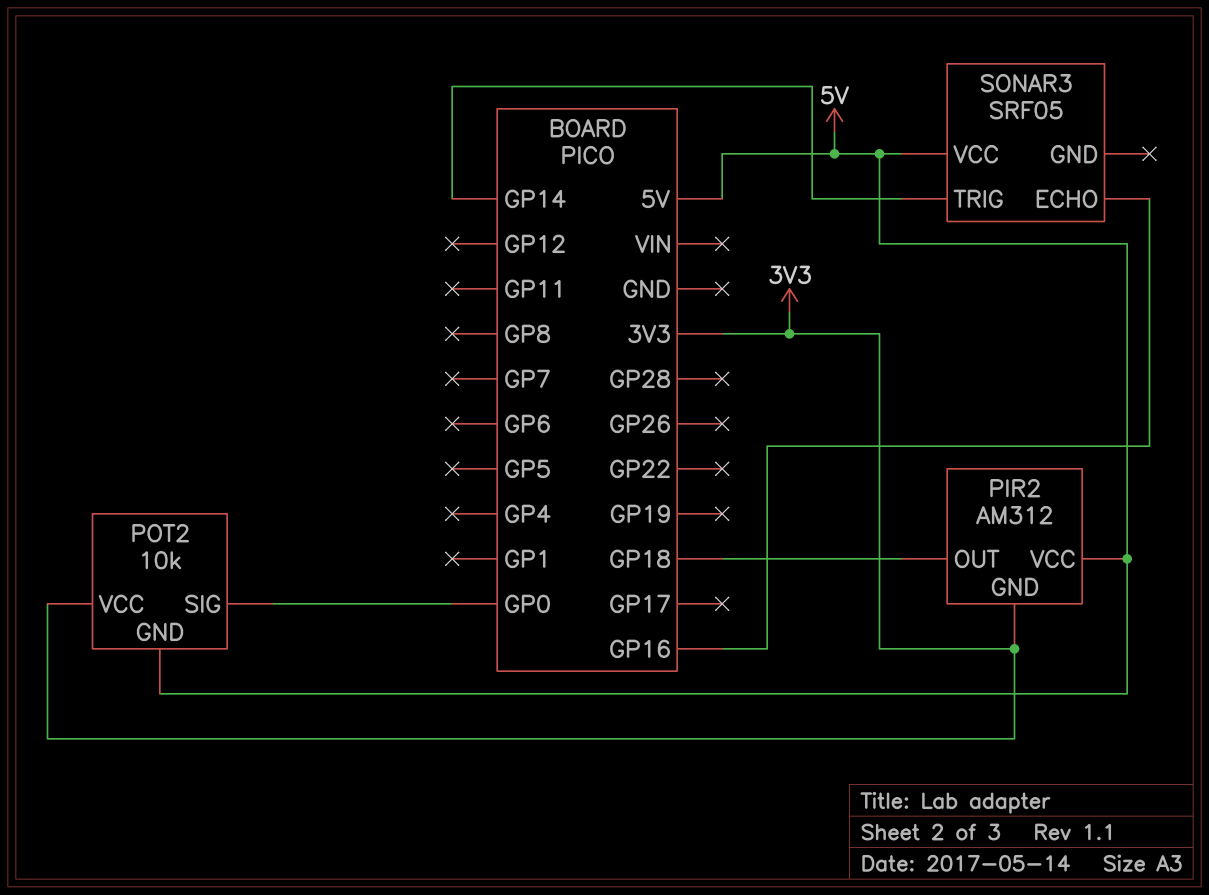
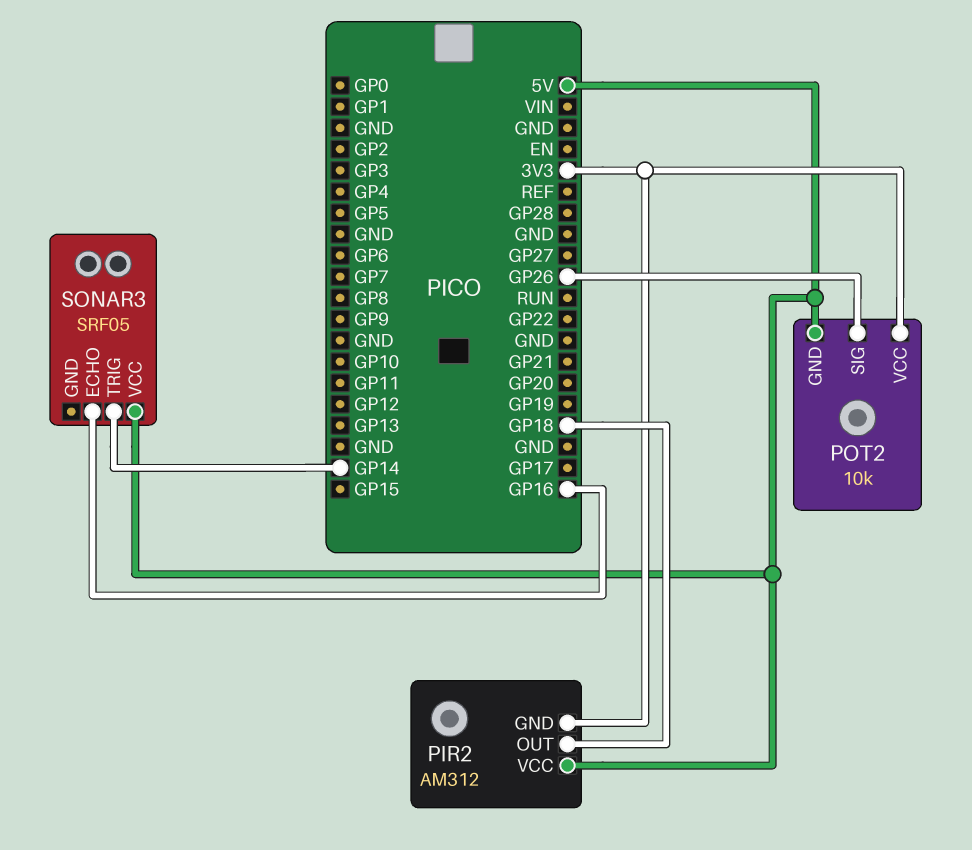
POT2 pin SIG: GP0 -> GP26

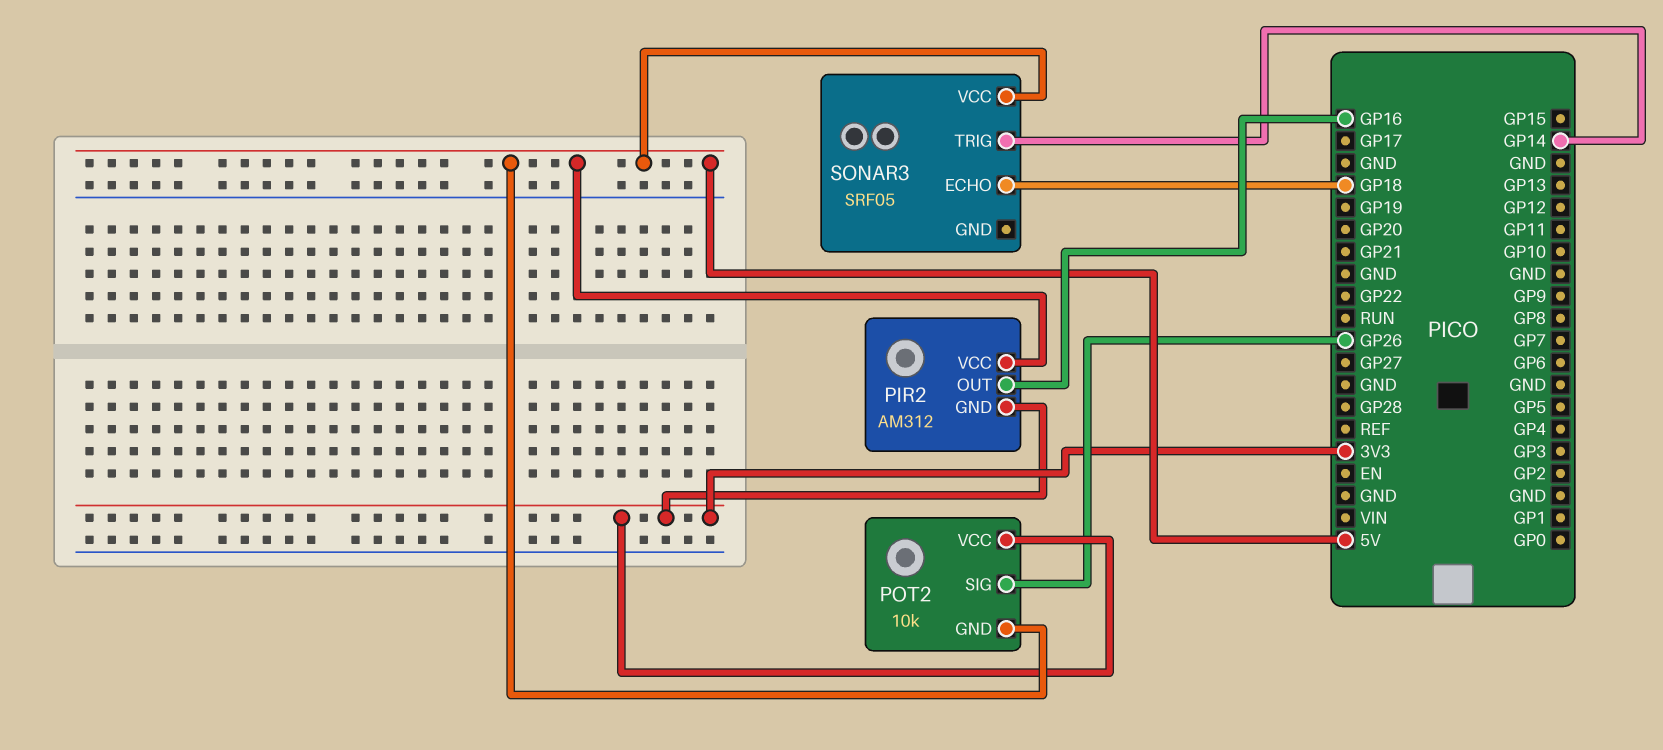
PIR2 pin OUT: GP18 -> GP16
SONAR3 pin ECHO: GP16 -> GP18

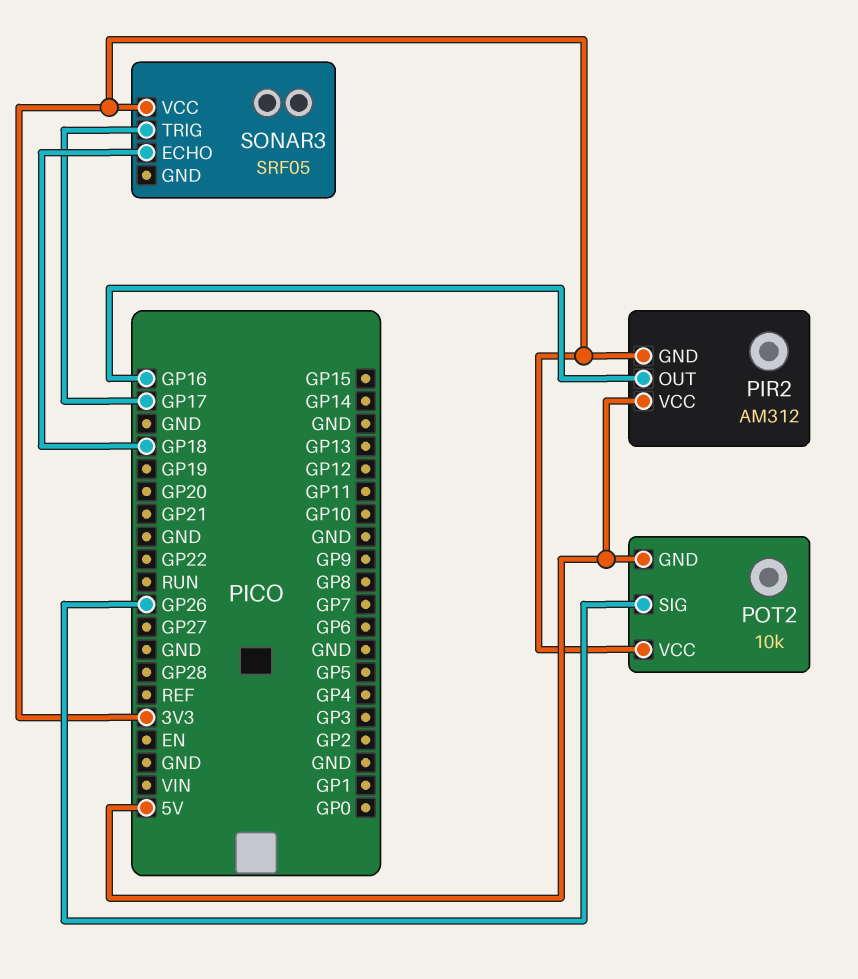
SONAR3 pin TRIG: GP14 -> GP17
SONAR3 pin VCC: 5V -> 3V3

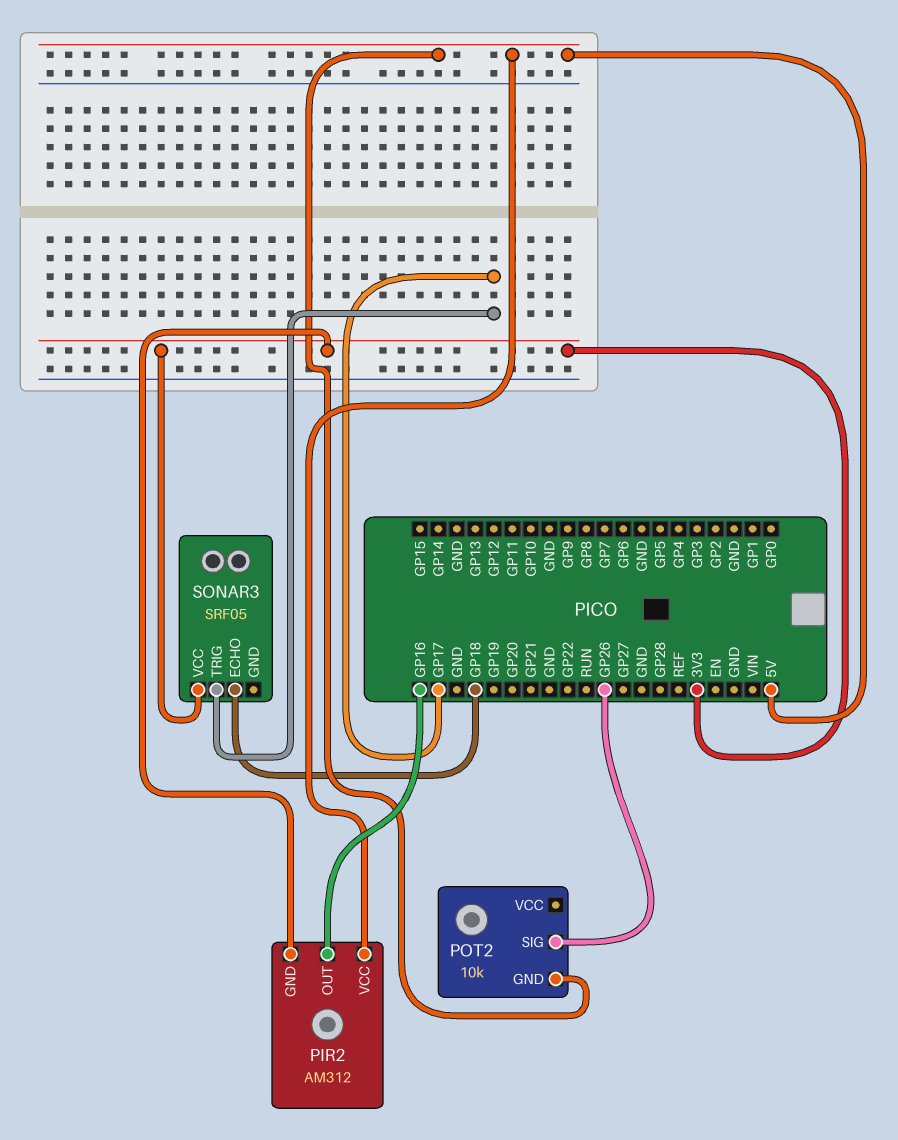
POT2 pin VCC: 3V3 -> none

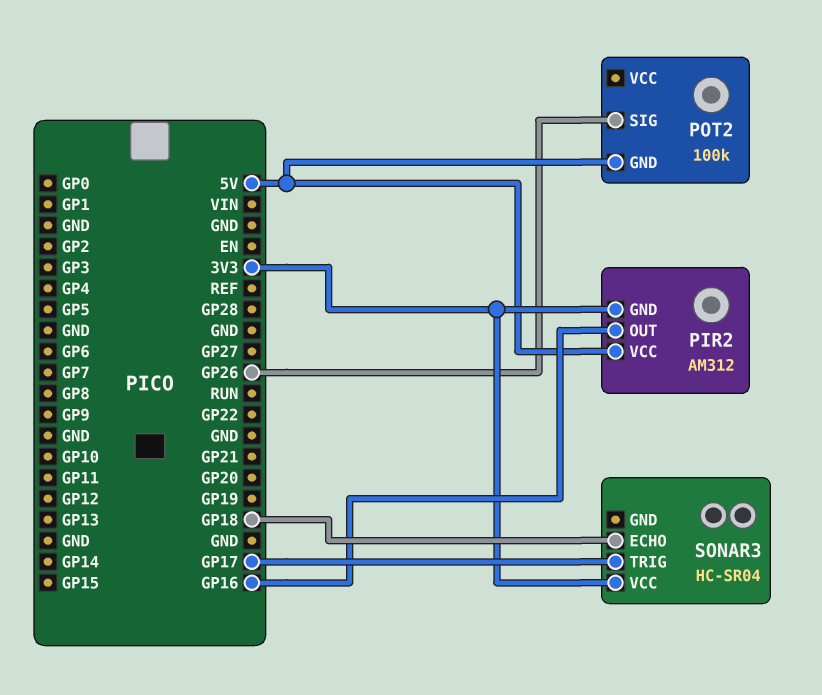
POT2: 10k -> 100k
SONAR3: SRF05 -> HC-SR04

